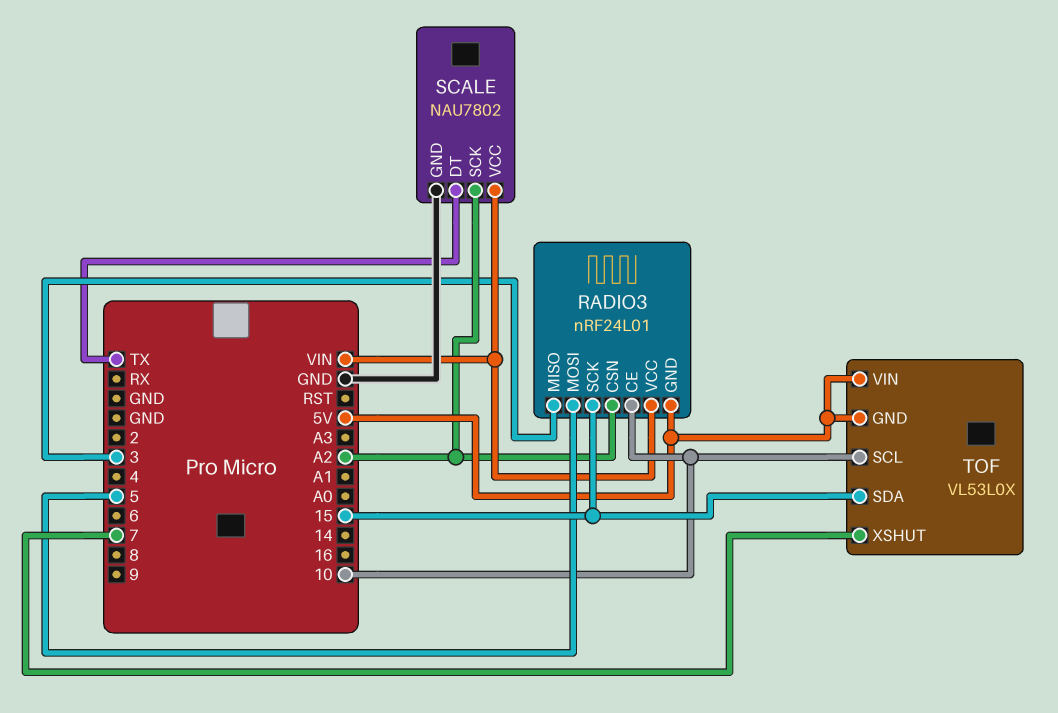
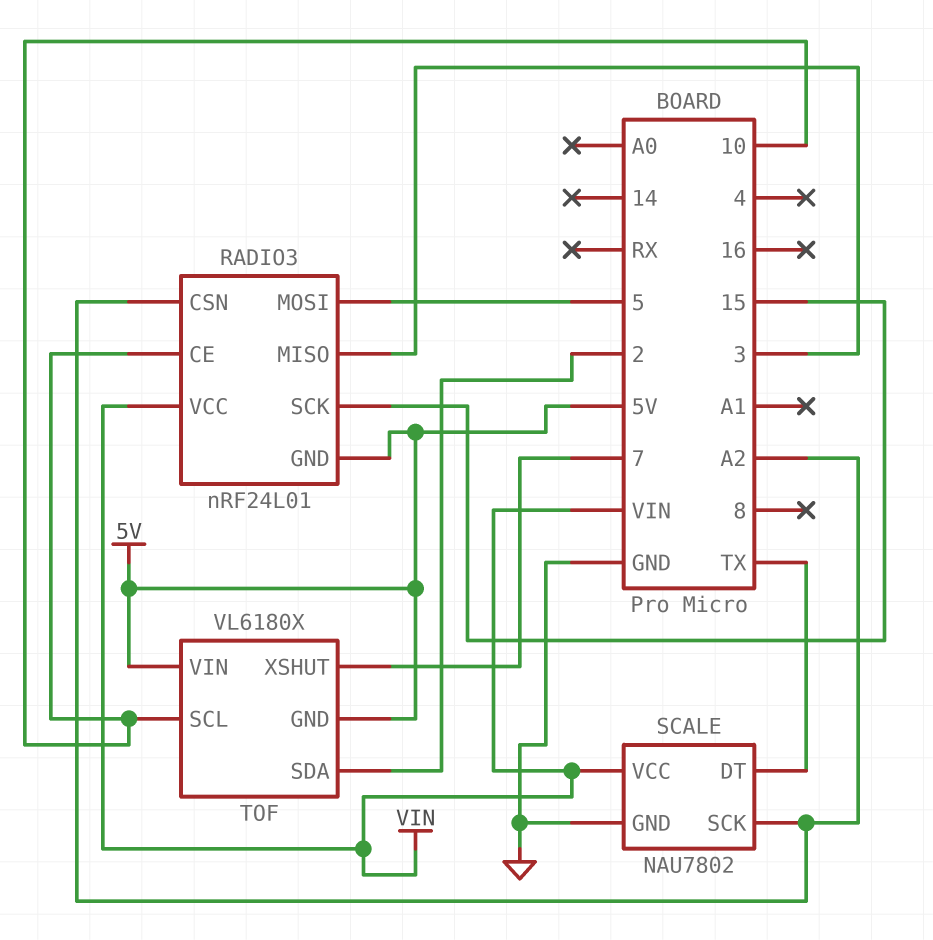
TOF: VL53L0X -> VL6180X
TOF pin SDA: 15 -> 2

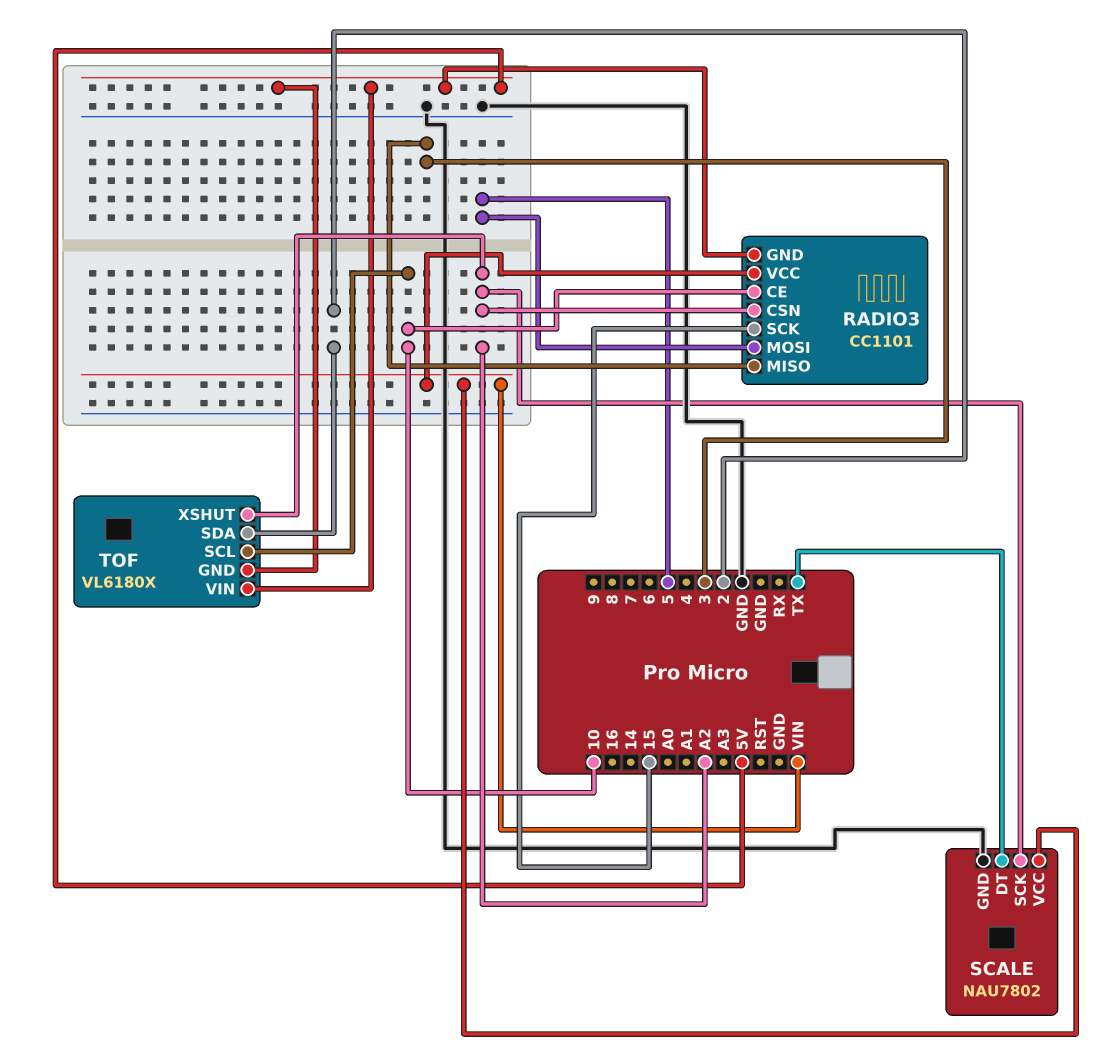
RADIO3: nRF24L01 -> CC1101
TOF pin XSHUT: 7 -> A2

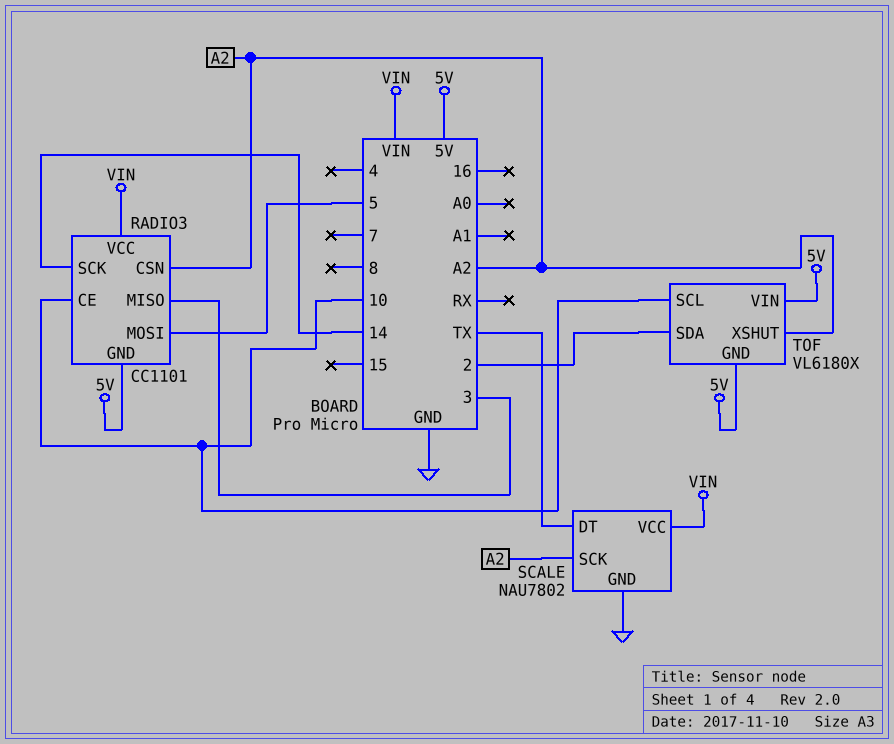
RADIO3 pin SCK: 15 -> 14

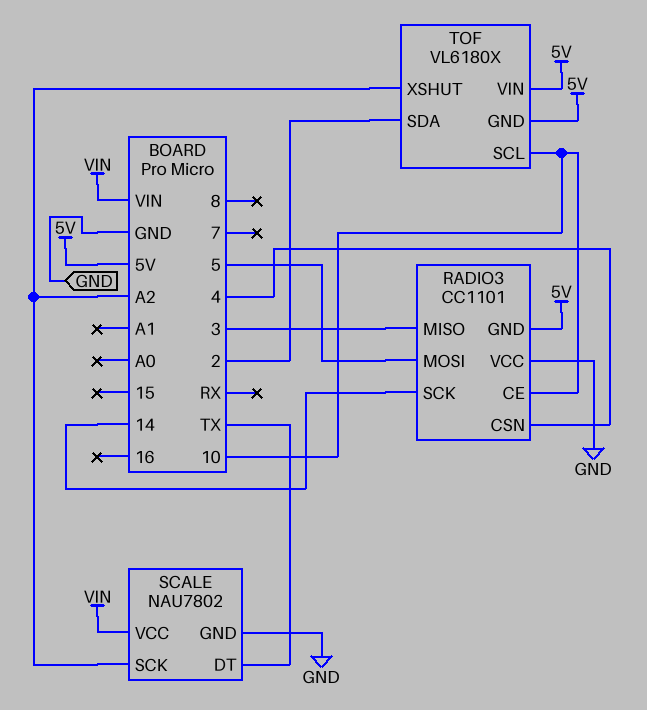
RADIO3 pin CSN: A2 -> 4
RADIO3 pin VCC: VIN -> GND

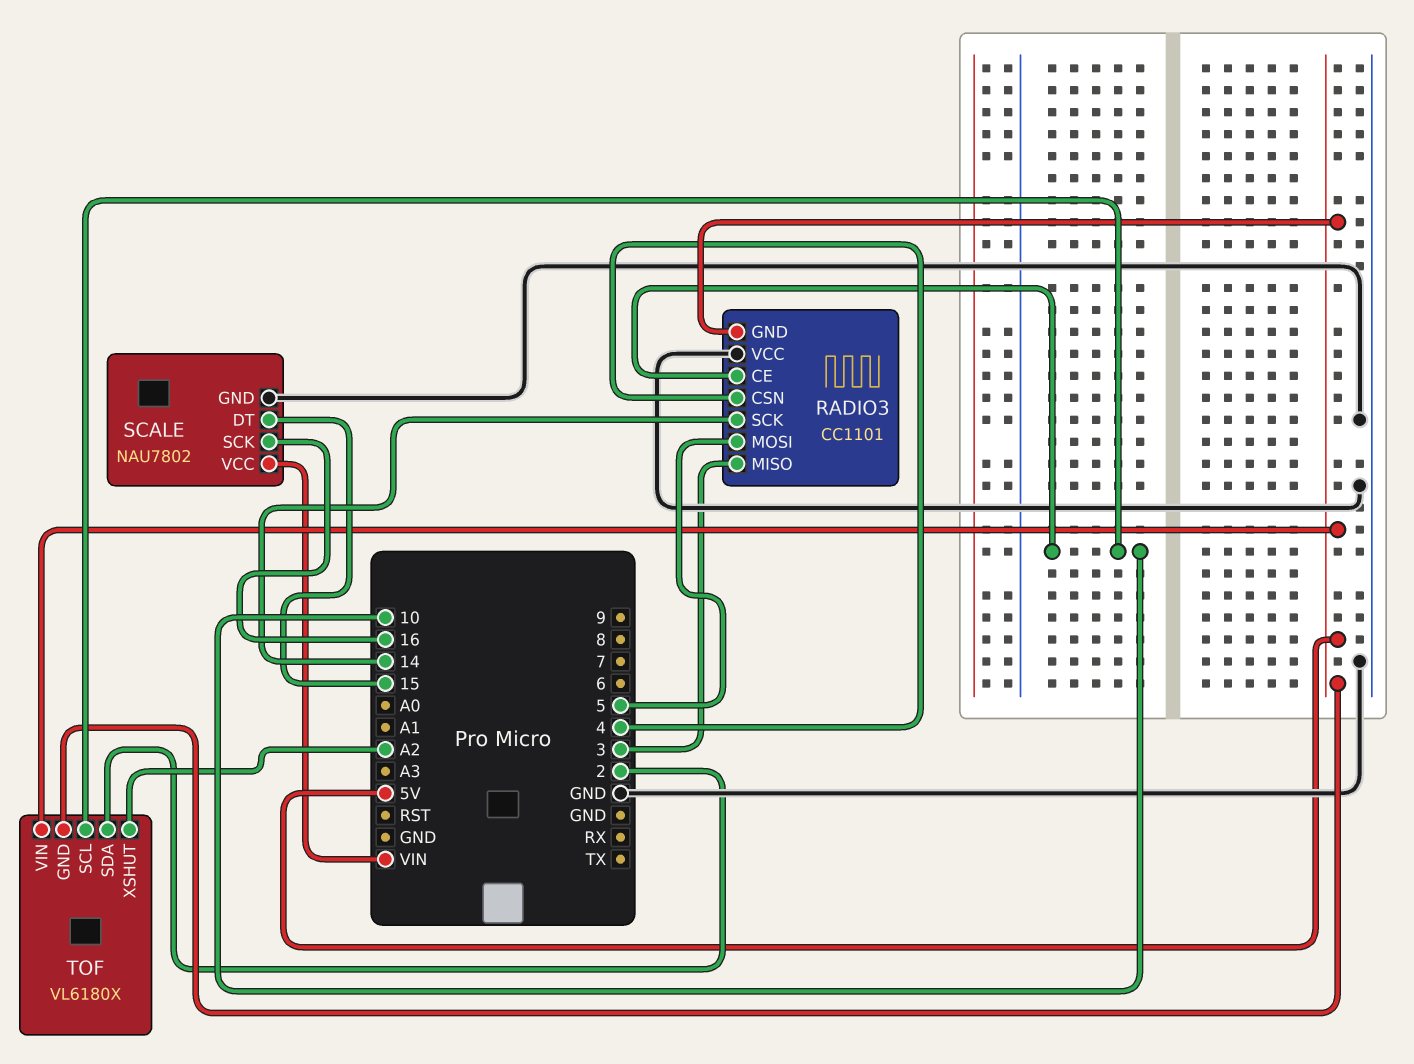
SCALE pin DT: TX -> 15
SCALE pin SCK: A2 -> 16

